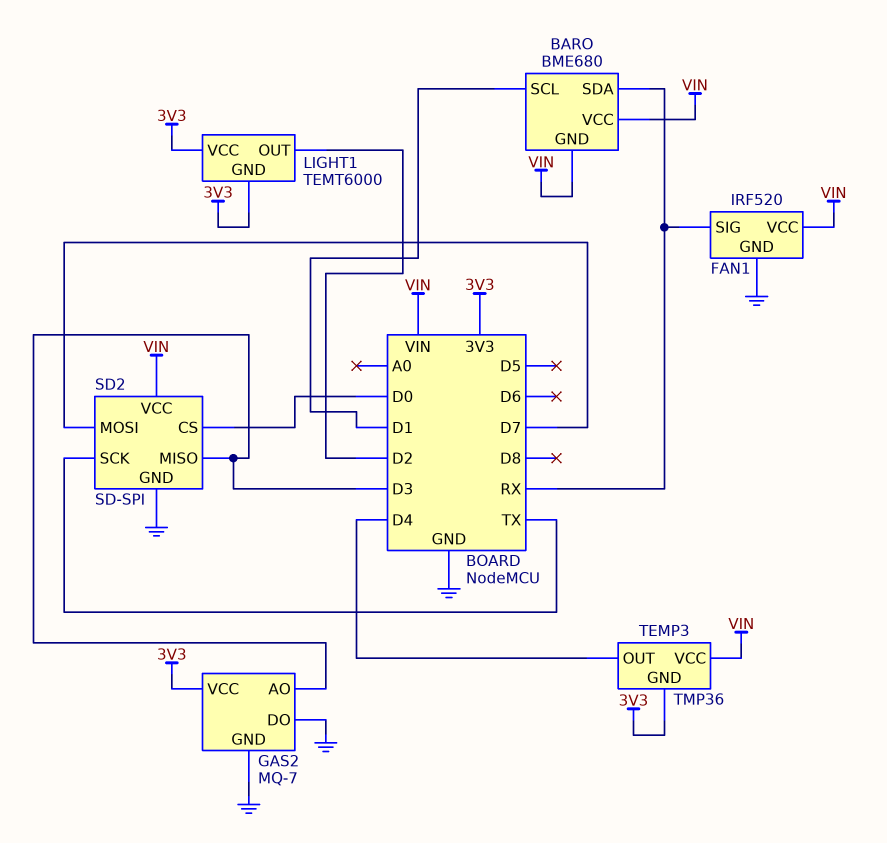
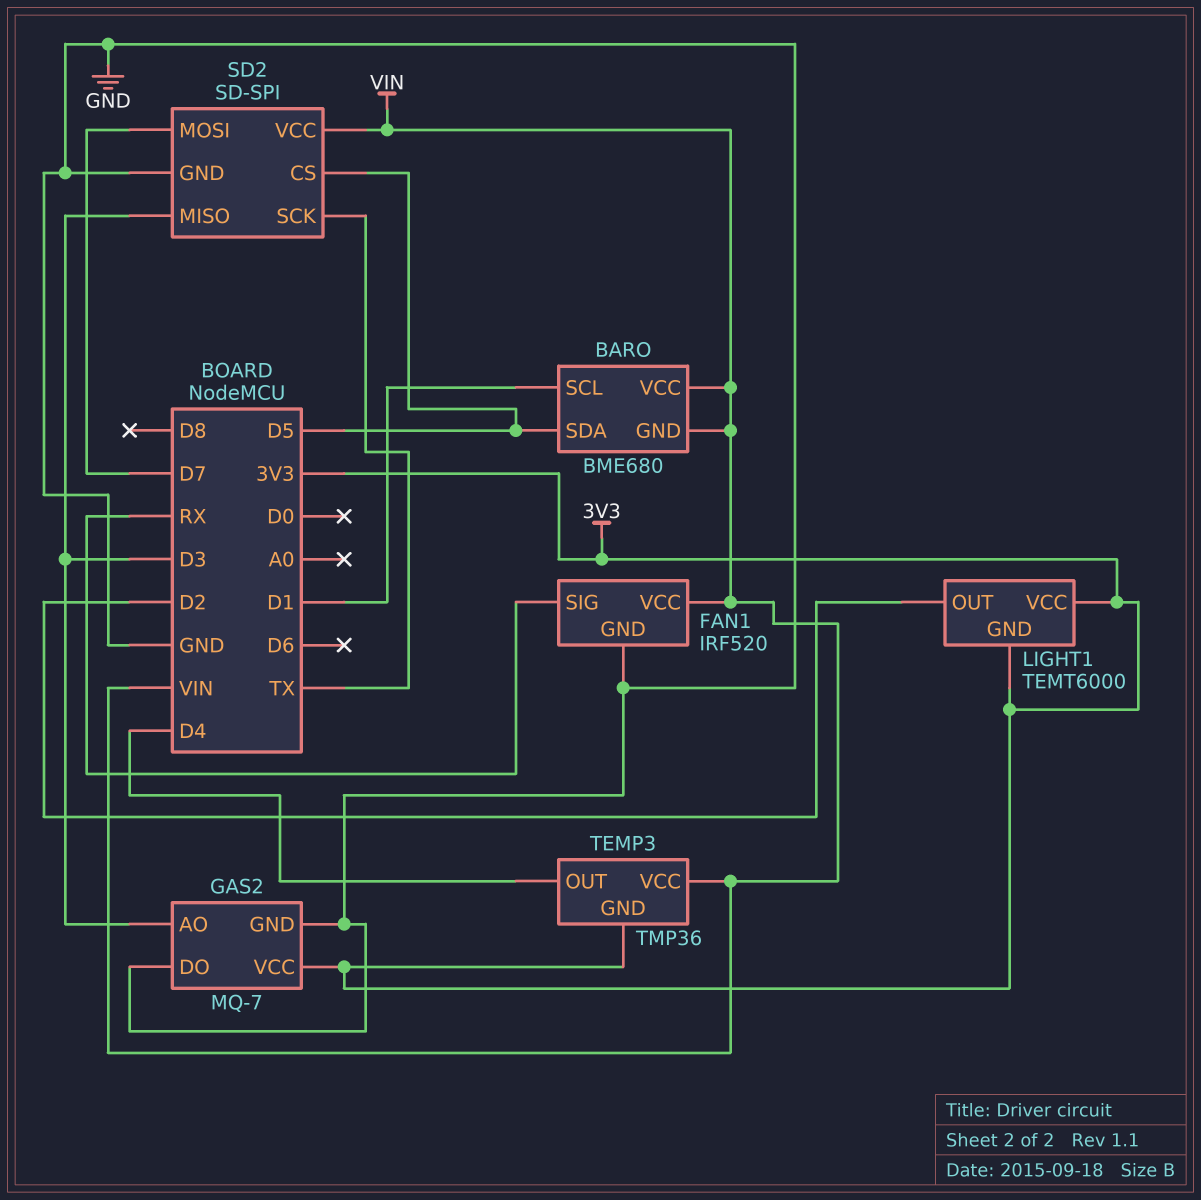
BARO pin SDA: RX -> D5
SD2 pin CS: D0 -> D5

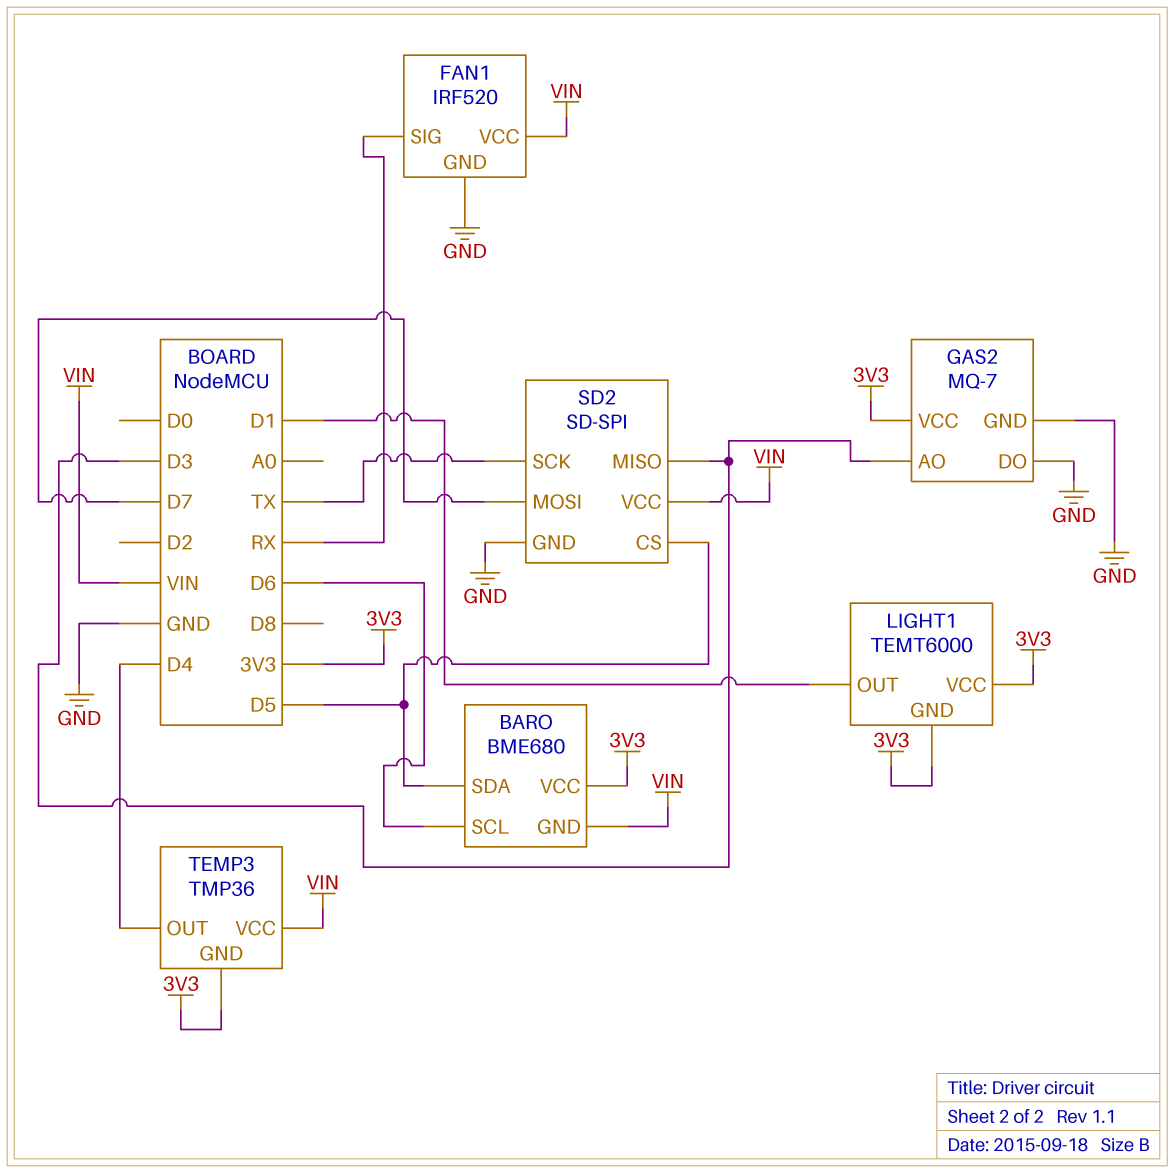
BARO pin SCL: D1 -> D6
BARO pin VCC: VIN -> 3V3
LIGHT1 pin OUT: D2 -> D1

